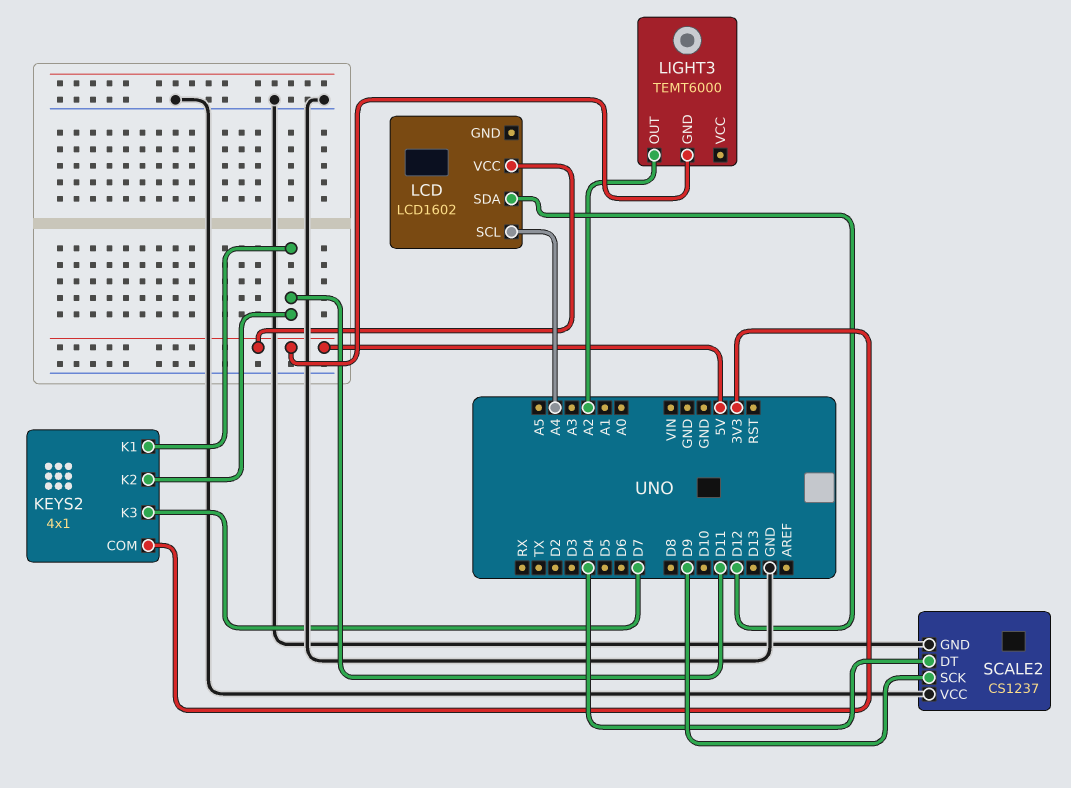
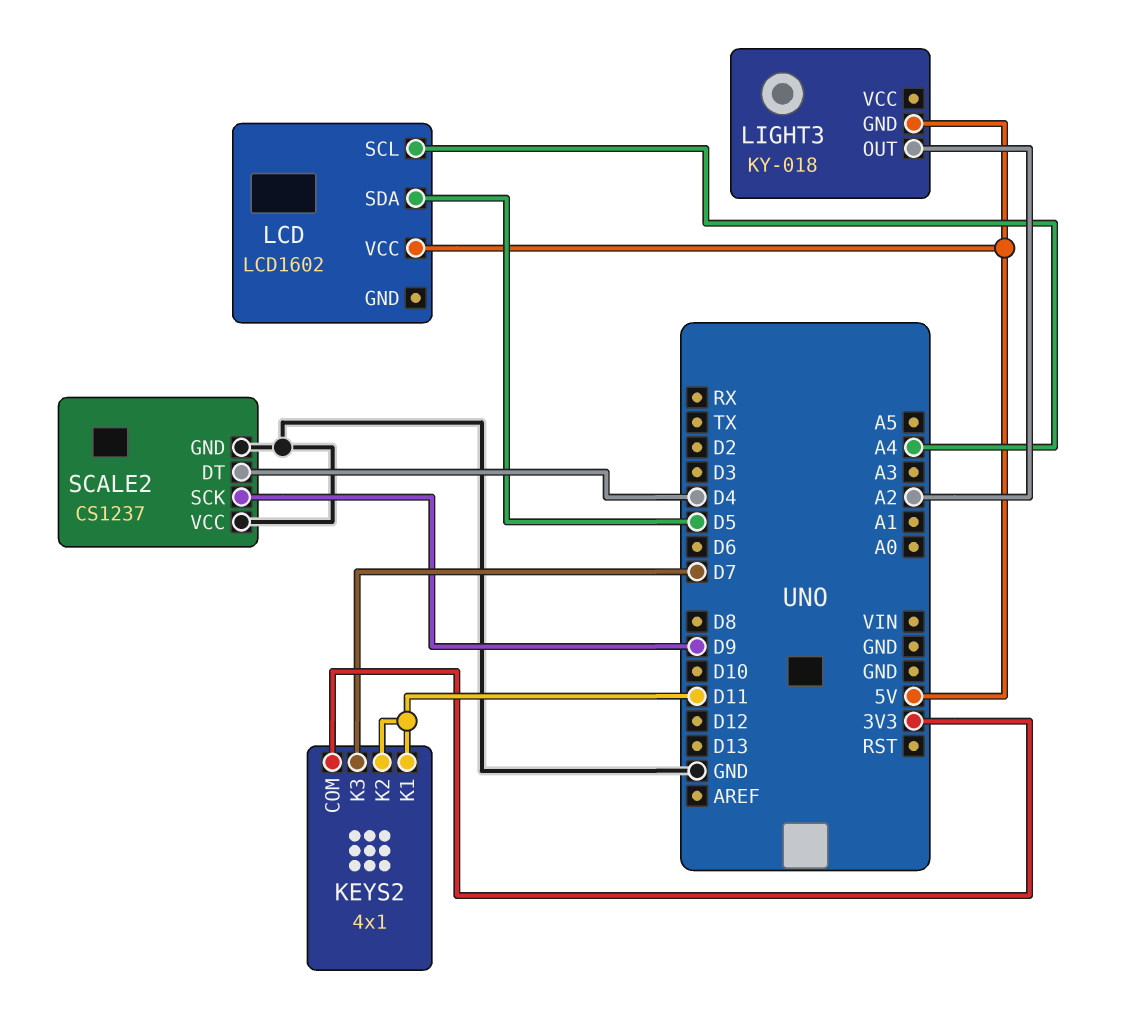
LCD pin SDA: D12 -> D5
LIGHT3: TEMT6000 -> KY-018

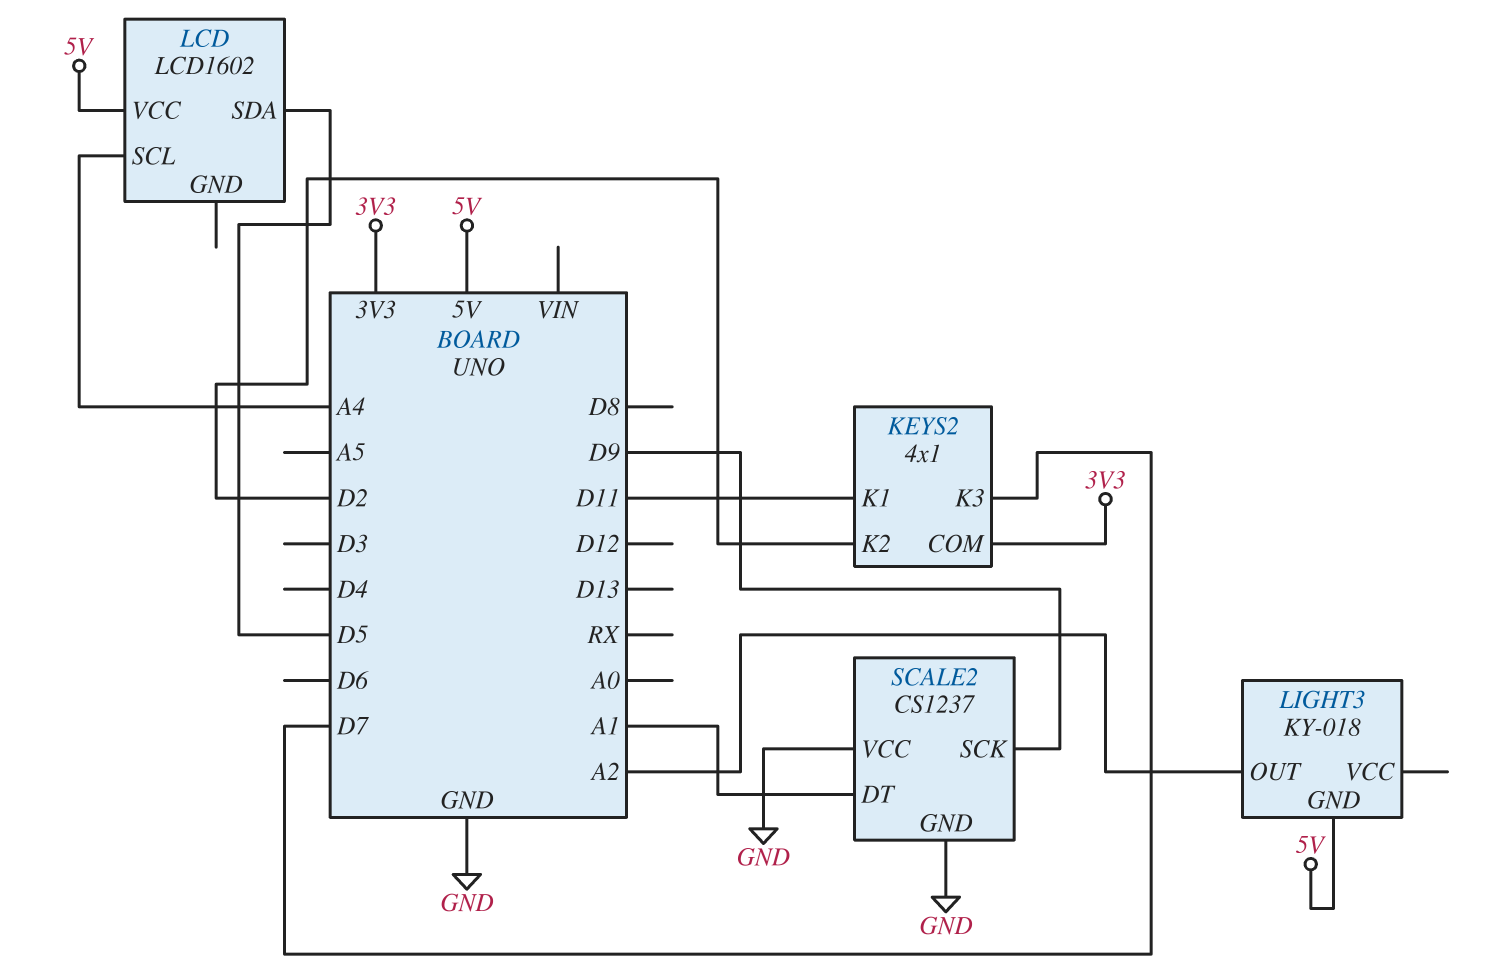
KEYS2 pin K2: D11 -> D2
SCALE2 pin DT: D4 -> A1

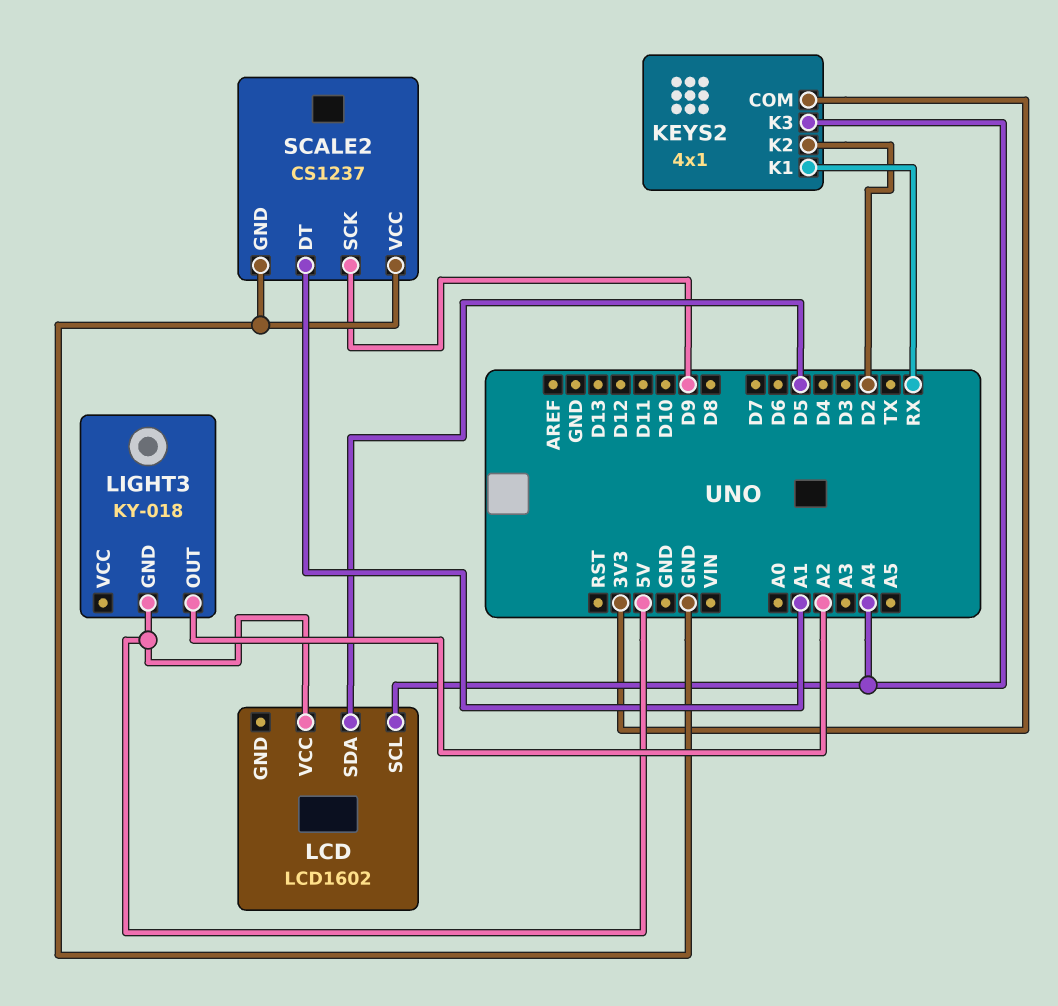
KEYS2 pin K1: D11 -> RX
KEYS2 pin K3: D7 -> A4

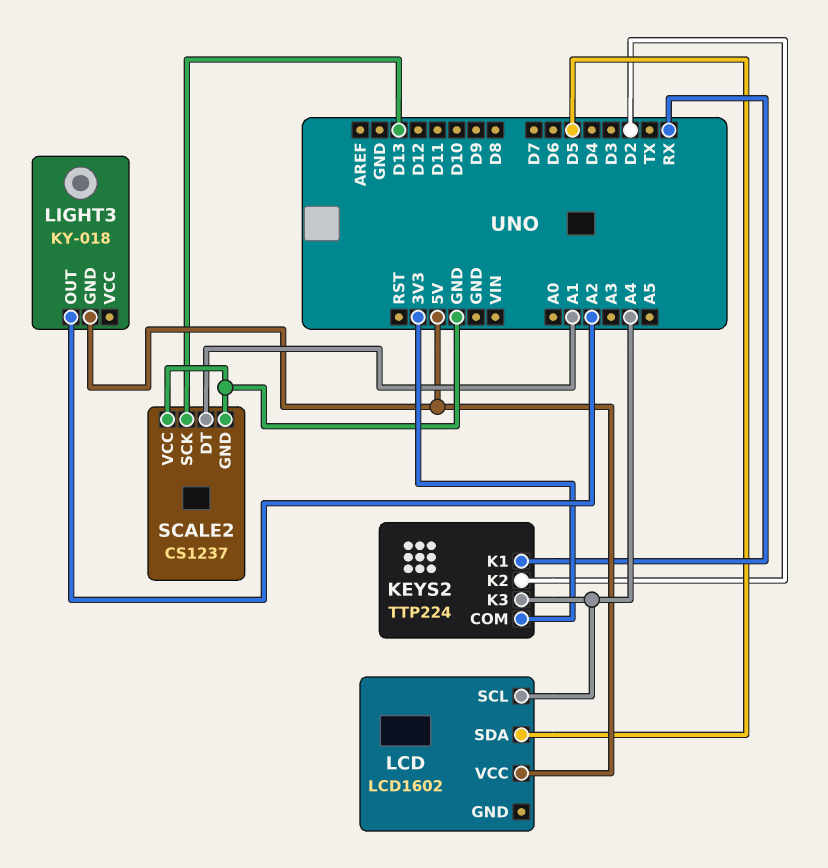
KEYS2: 4x1 -> TTP224
SCALE2 pin SCK: D9 -> D13

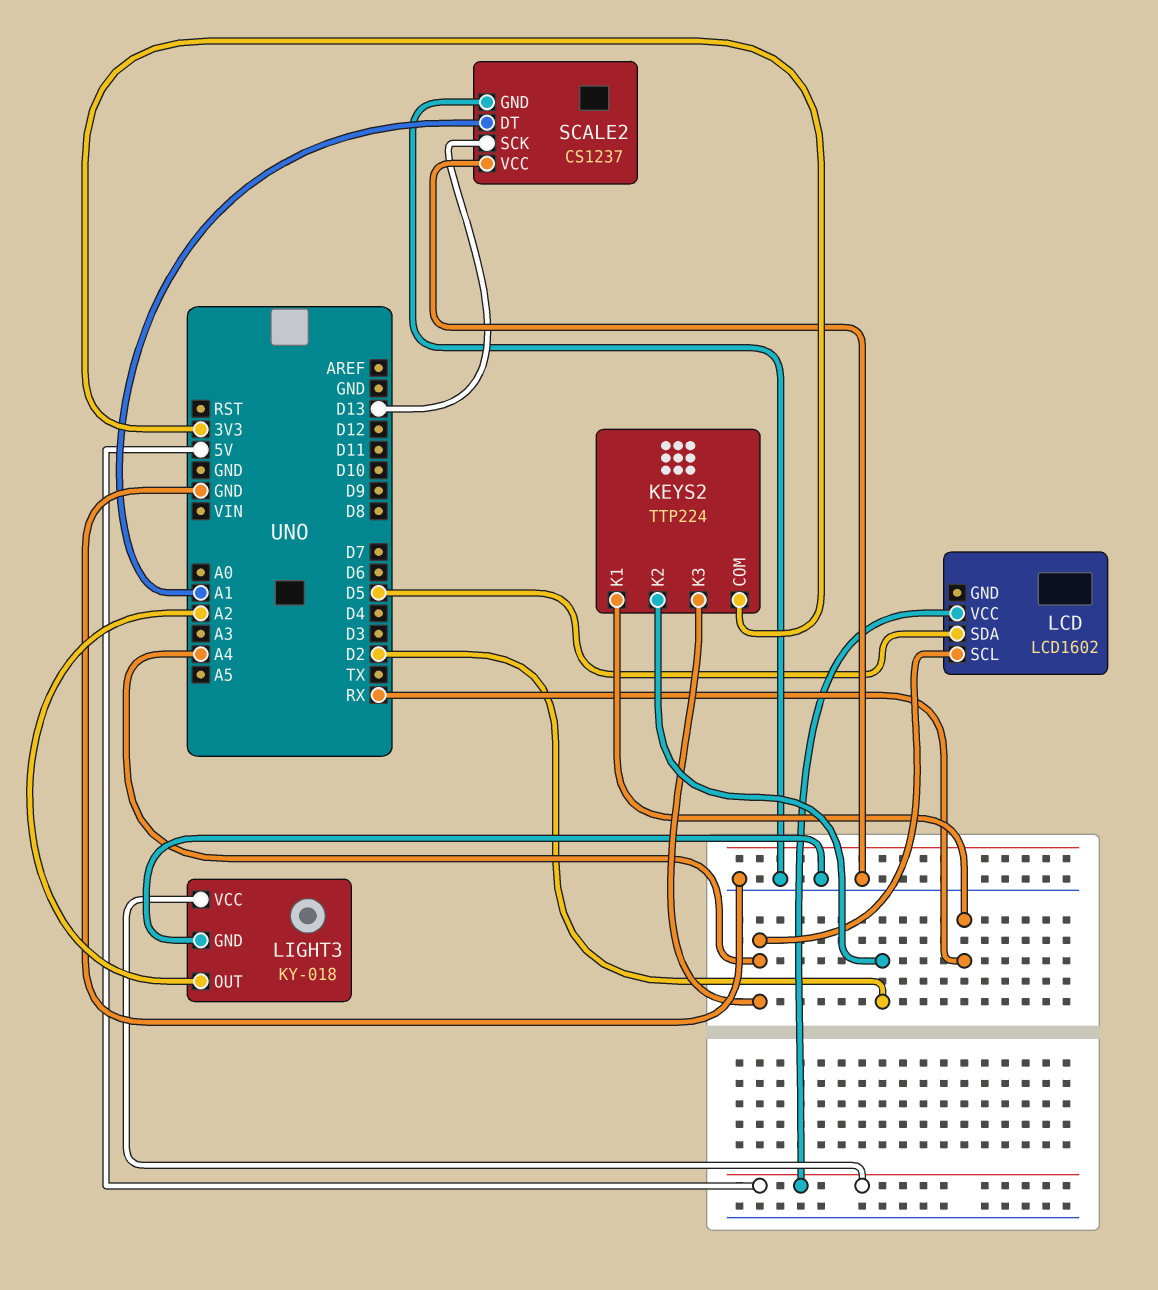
LIGHT3 pin GND: 5V -> GND
LIGHT3 pin VCC: none -> 5V

